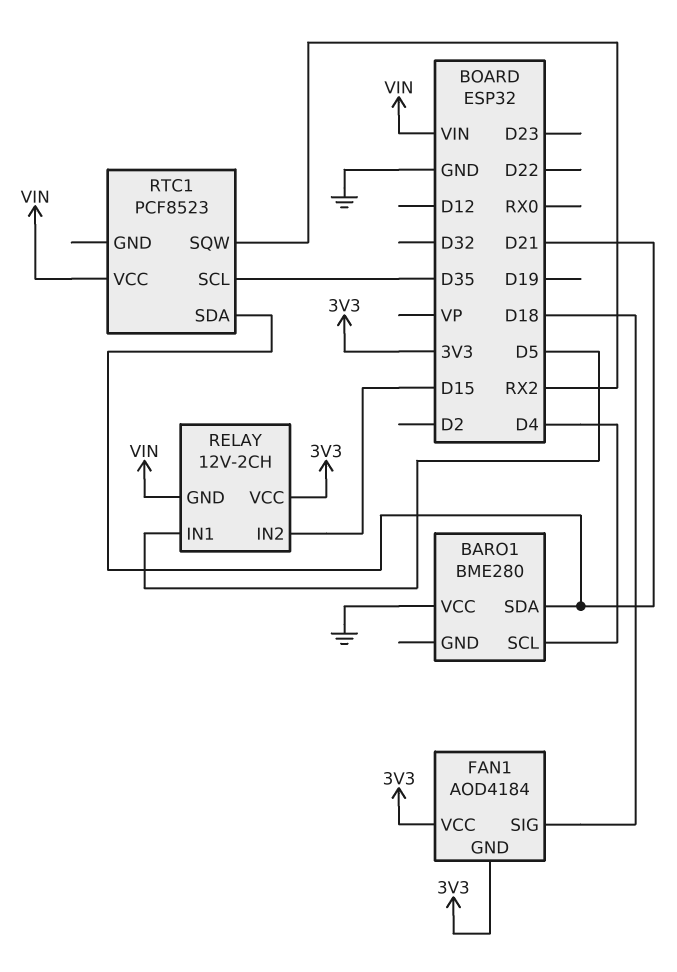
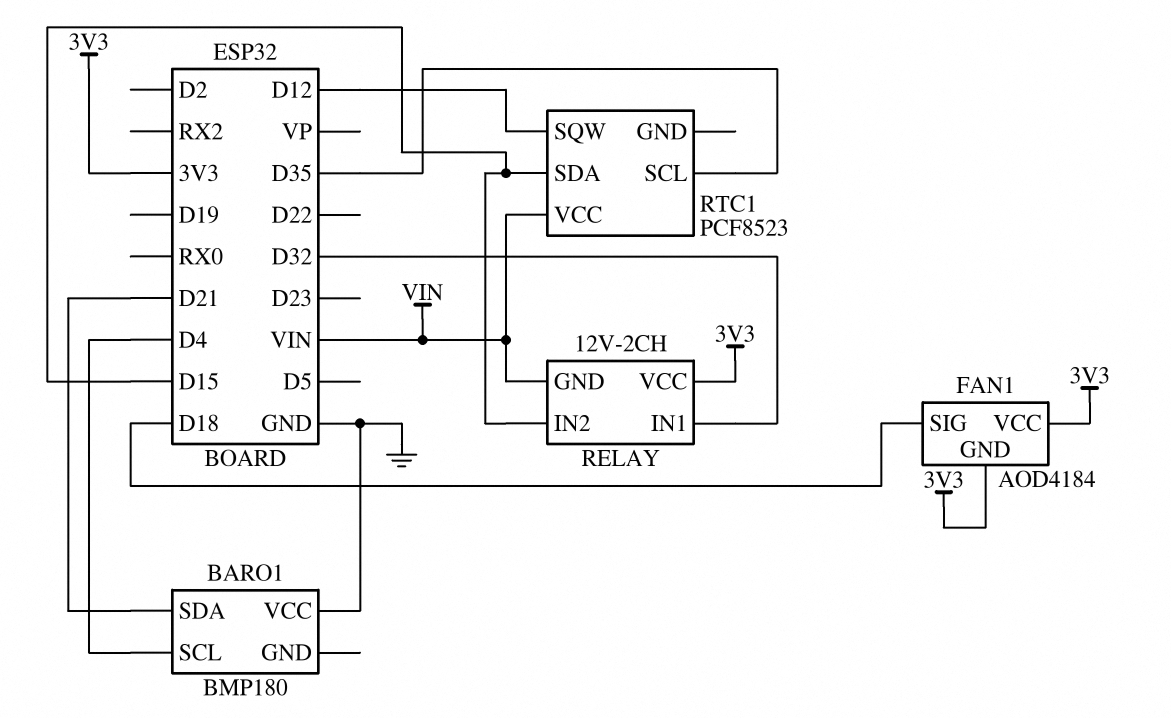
BARO1: BME280 -> BMP180
RELAY pin IN1: D5 -> D32
RTC1 pin SDA: D21 -> D15
RTC1 pin SQW: RX2 -> D12

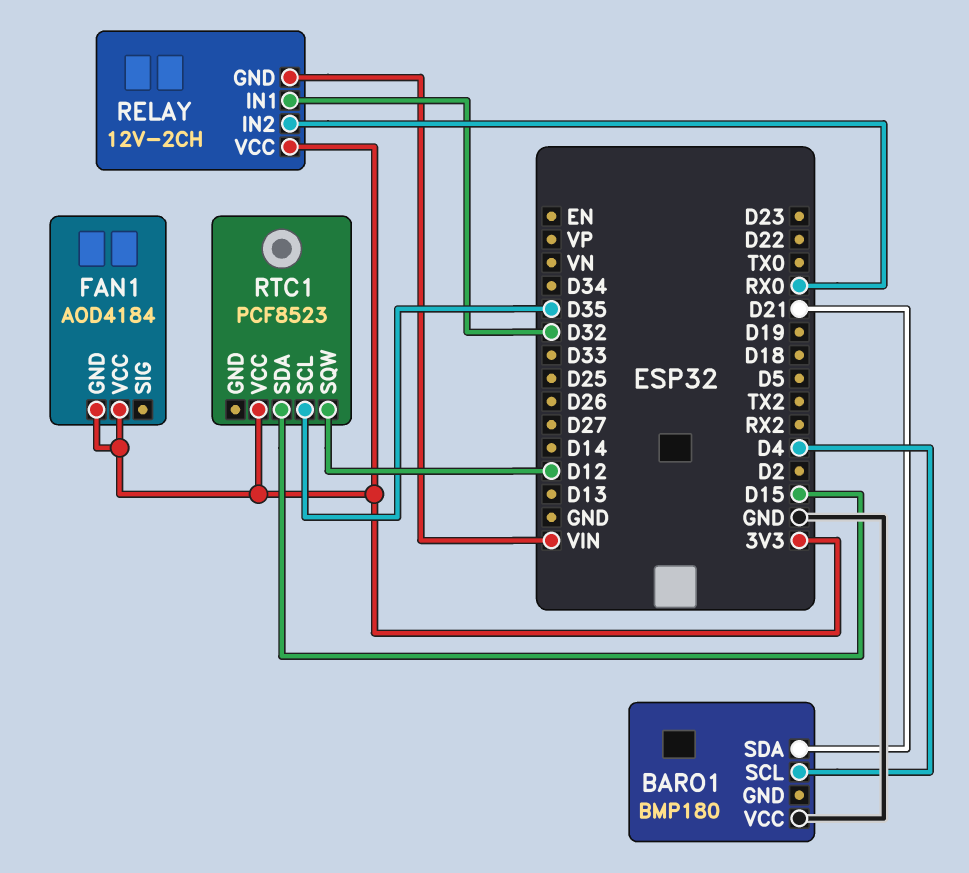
FAN1 pin SIG: D18 -> none
RELAY pin IN2: D15 -> RX0
RTC1 pin VCC: VIN -> 3V3

